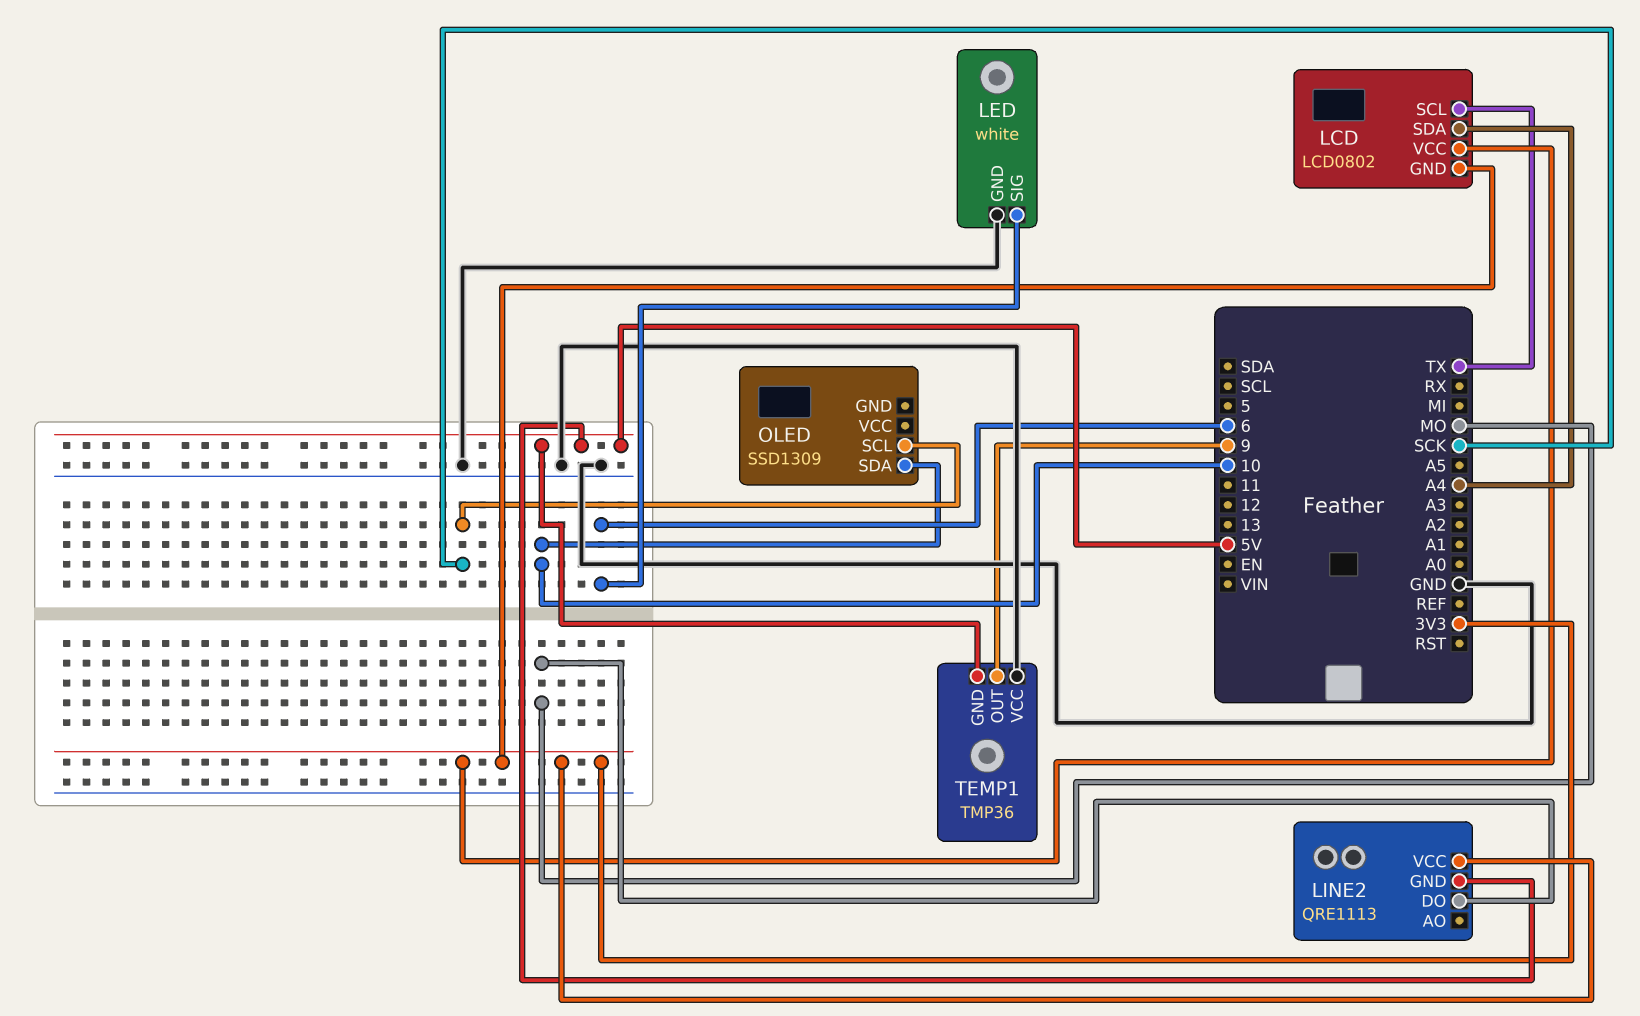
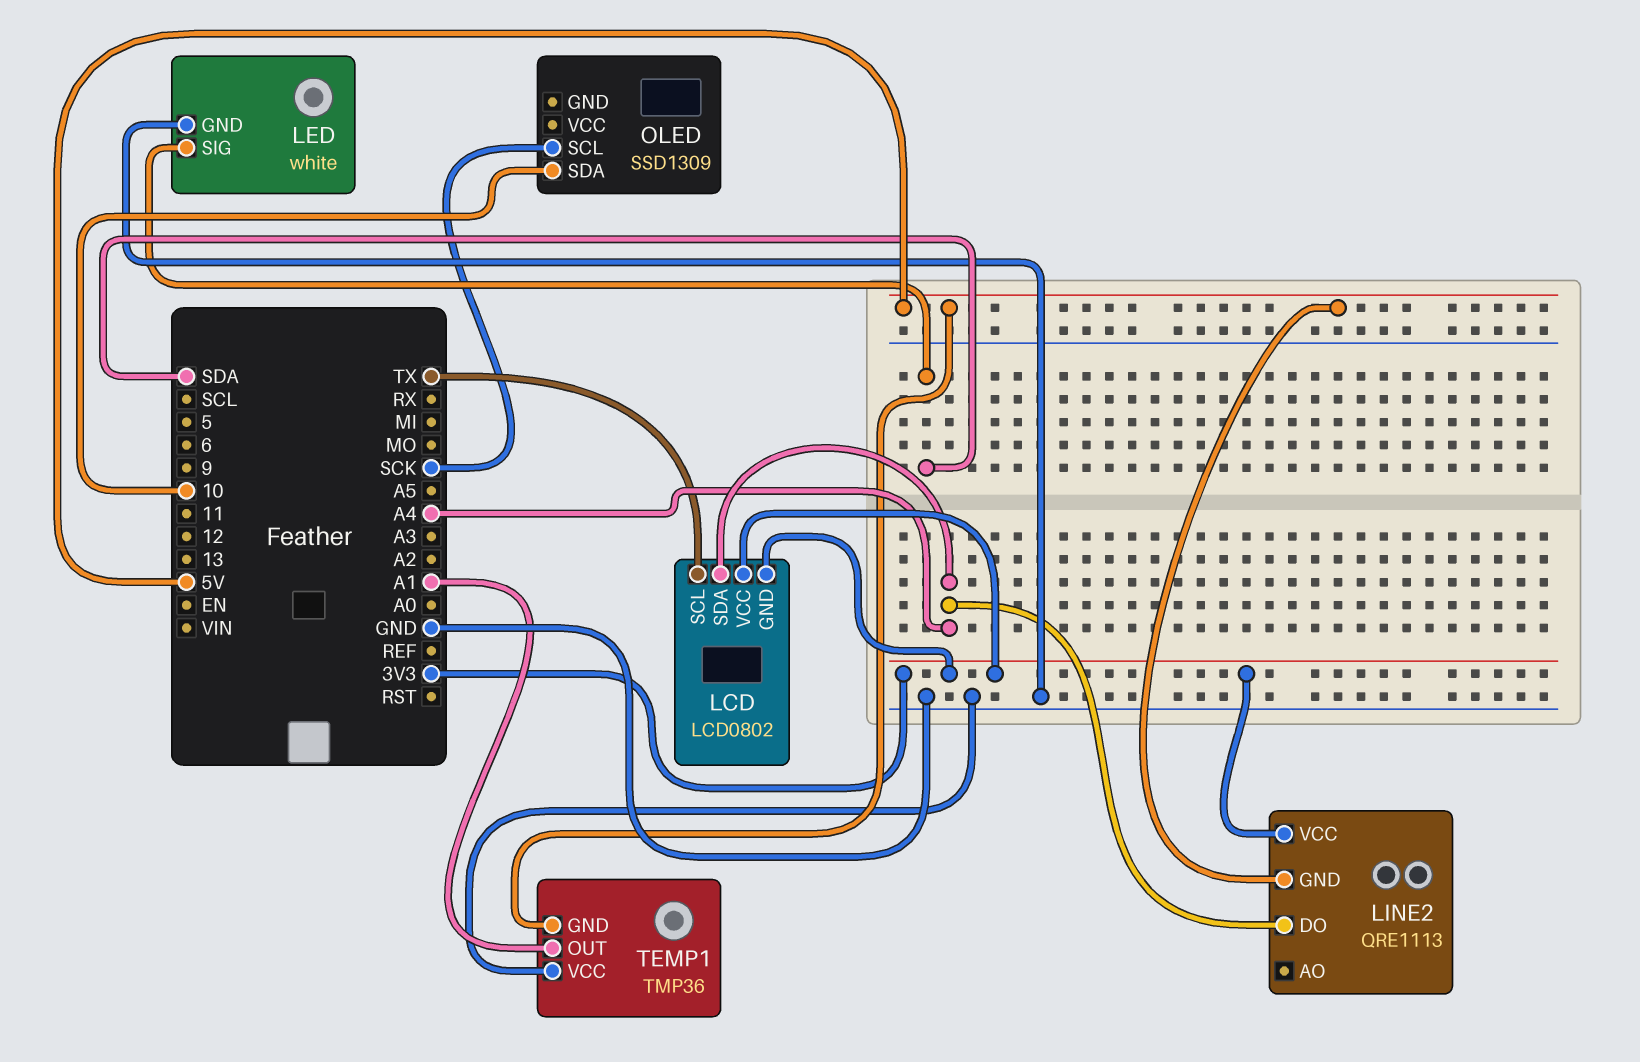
LED pin SIG: 6 -> SDA
LINE2 pin DO: MO -> A4
TEMP1 pin OUT: 9 -> A1

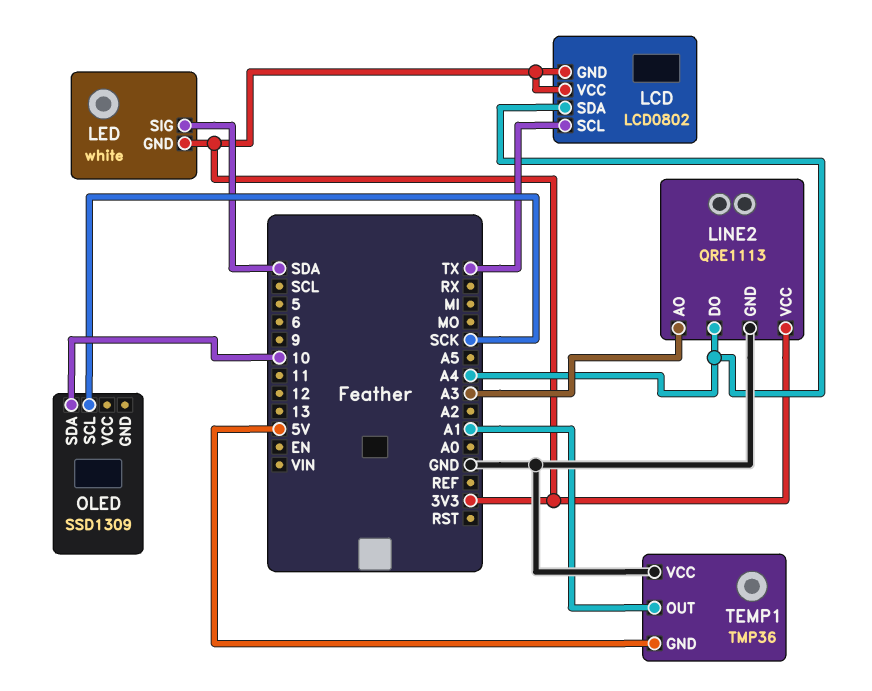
LED pin GND: GND -> 3V3
LINE2 pin AO: none -> A3
LINE2 pin GND: 5V -> GND

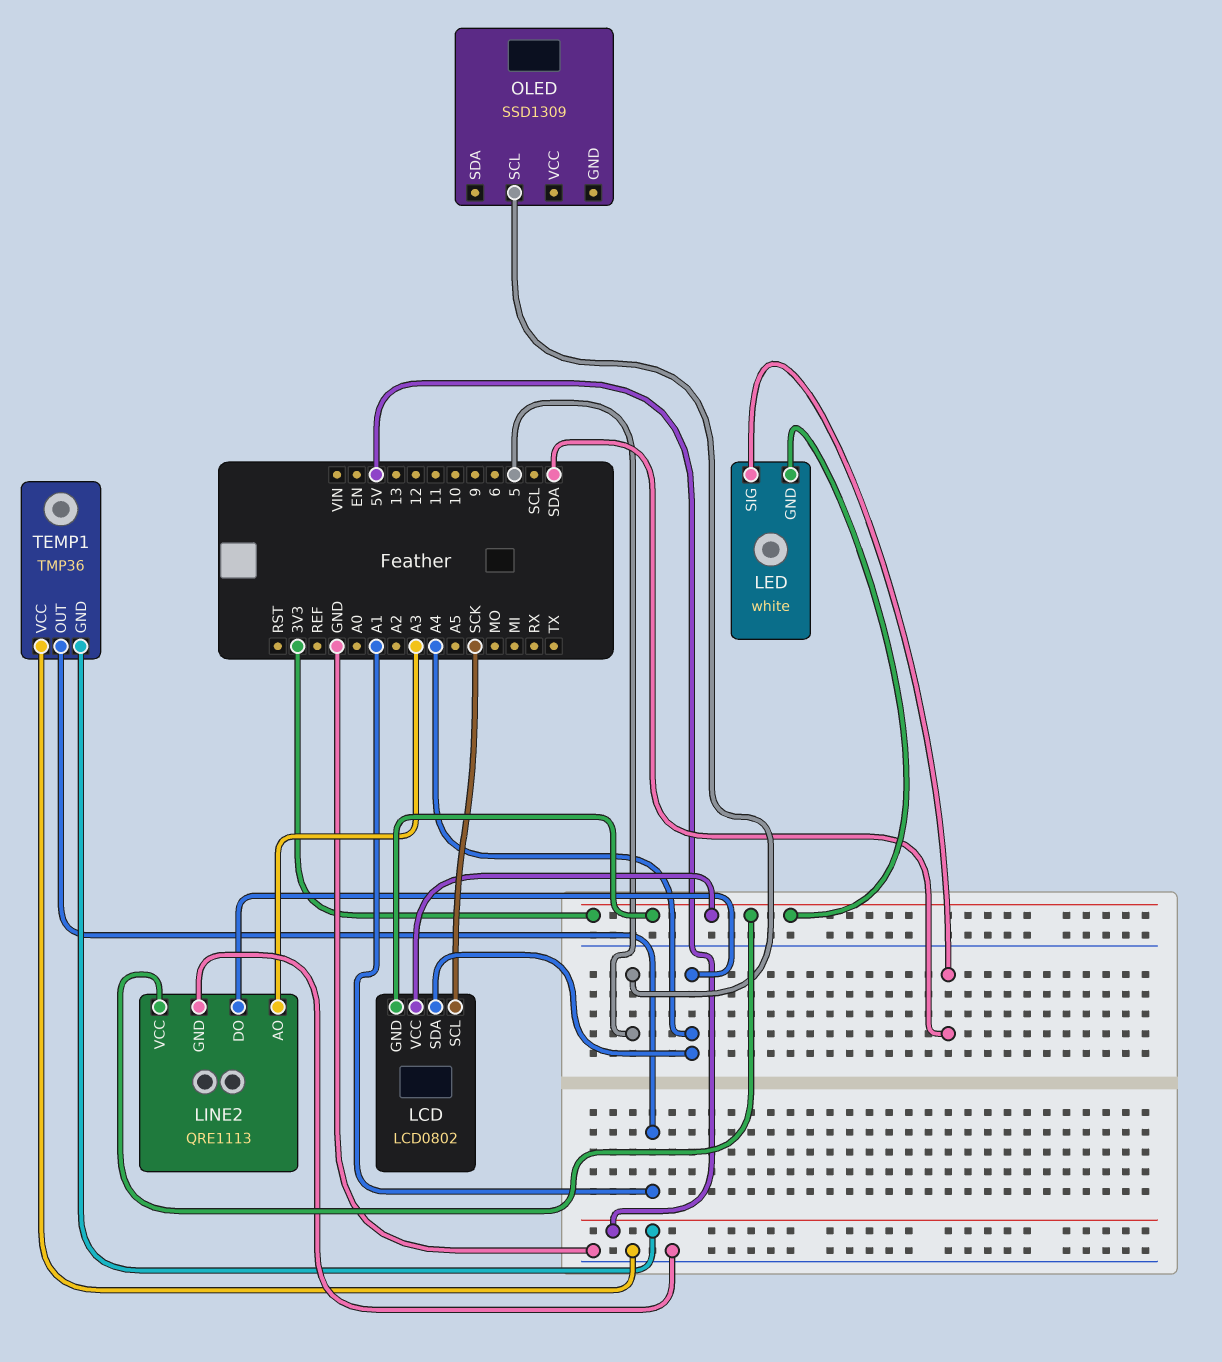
LCD pin SCL: TX -> SCK
OLED pin SCL: SCK -> 5
OLED pin SDA: 10 -> none

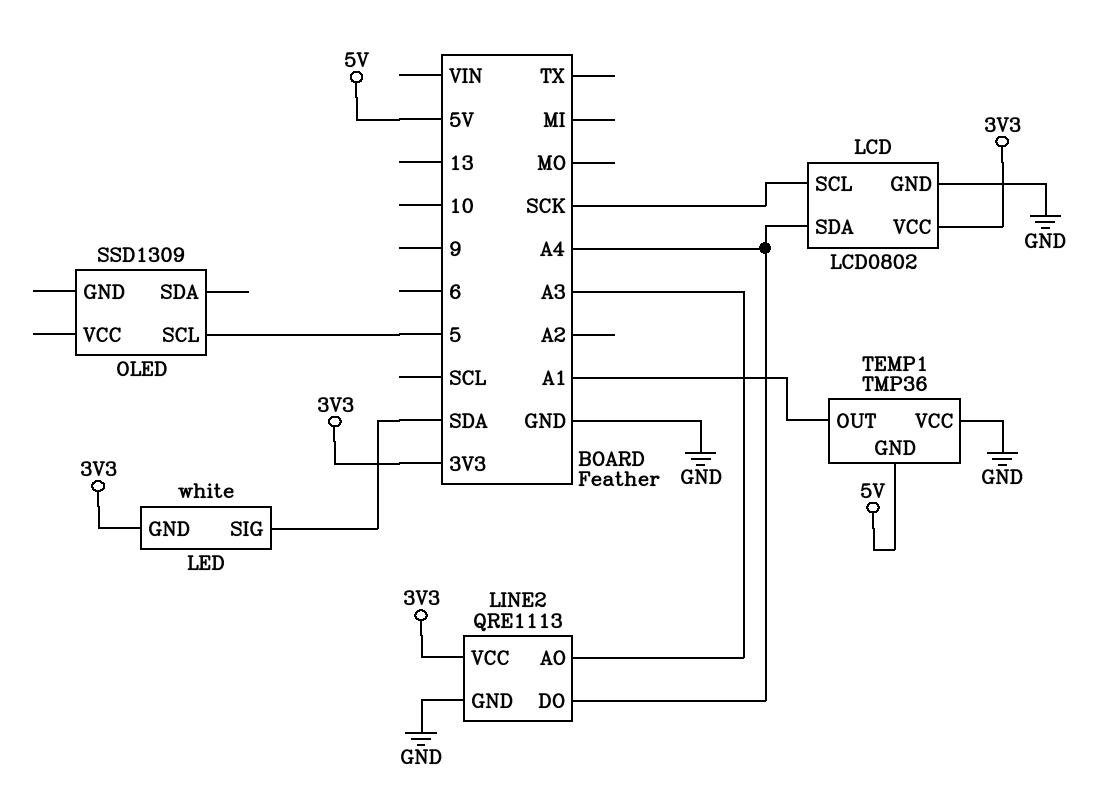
LCD pin GND: 3V3 -> GND

